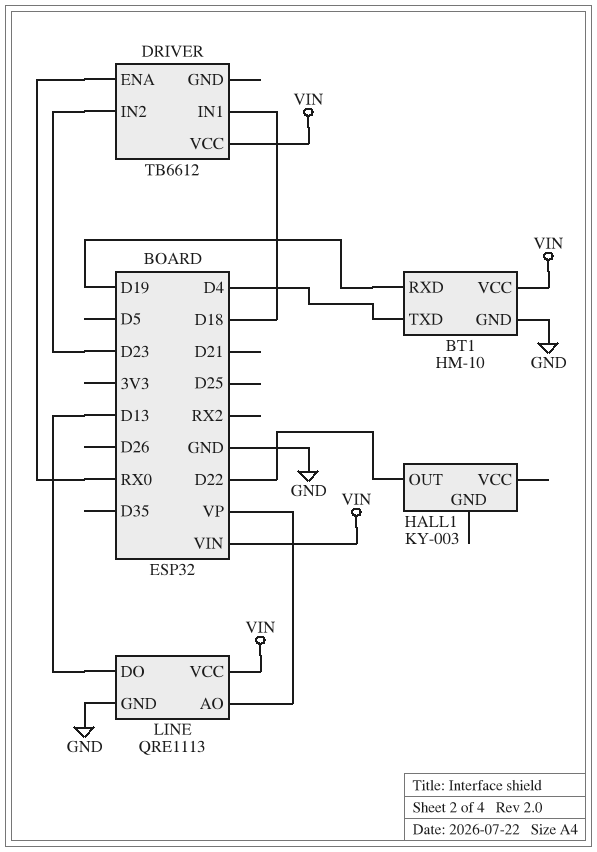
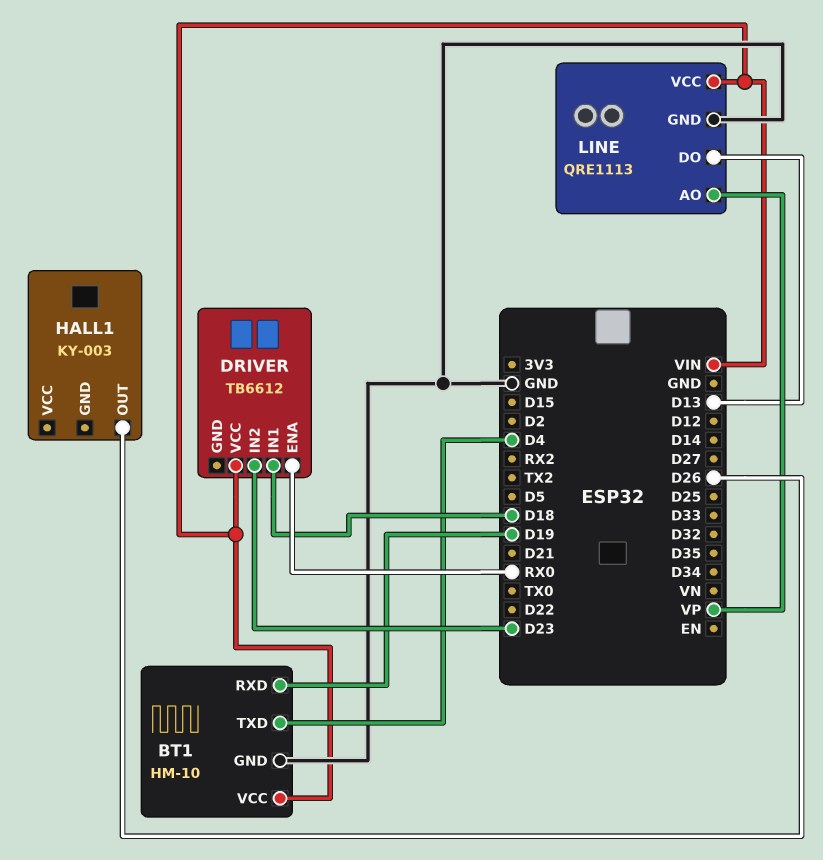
HALL1 pin OUT: D22 -> D26

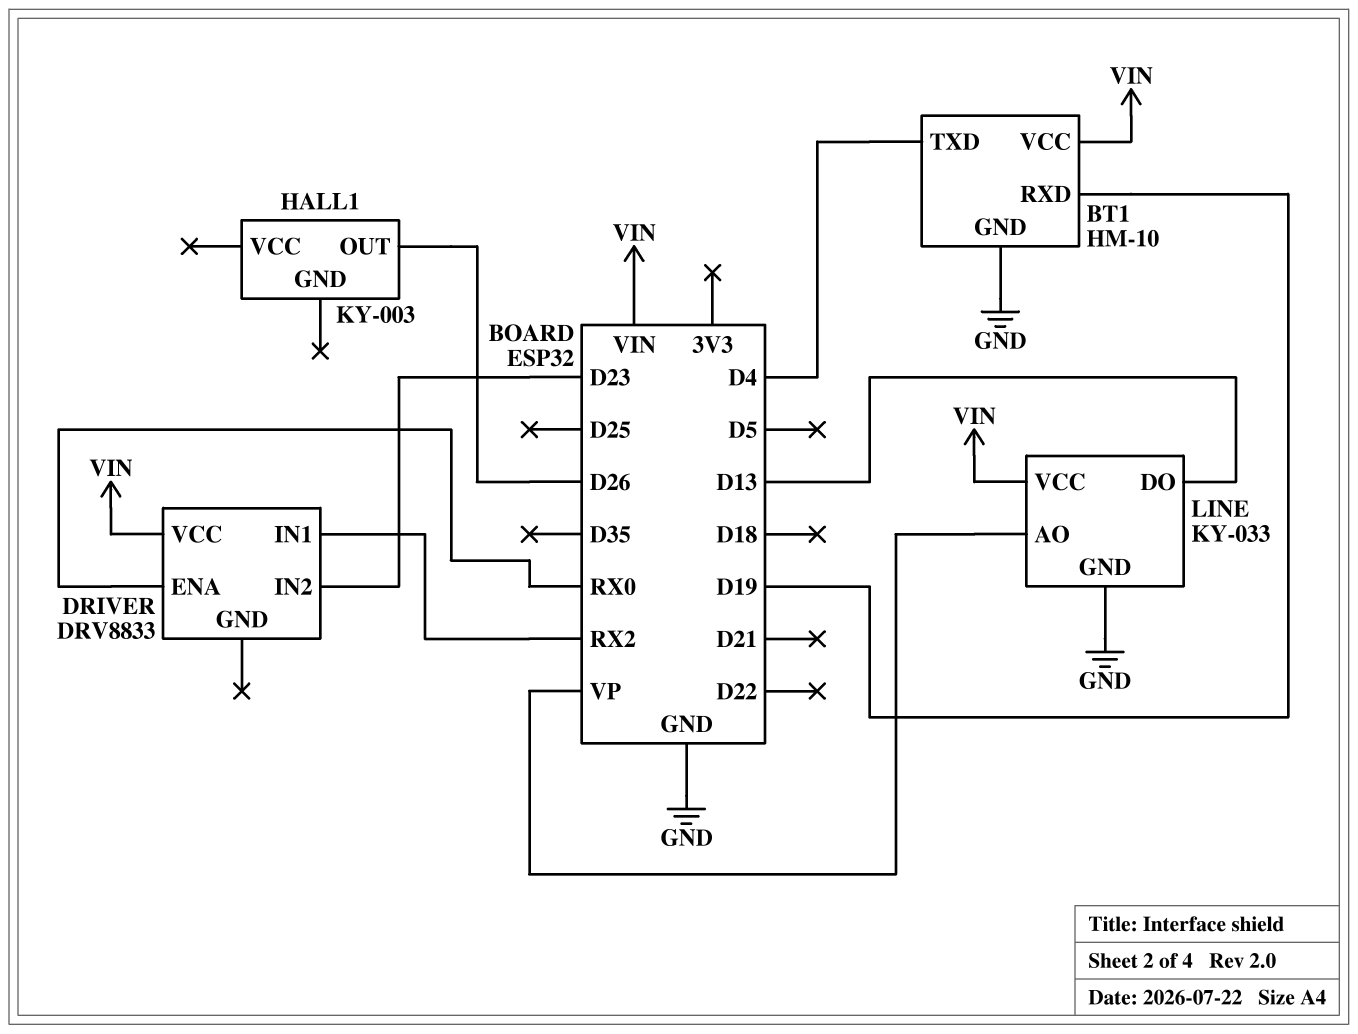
DRIVER: TB6612 -> DRV8833
DRIVER pin IN1: D18 -> RX2
LINE: QRE1113 -> KY-033

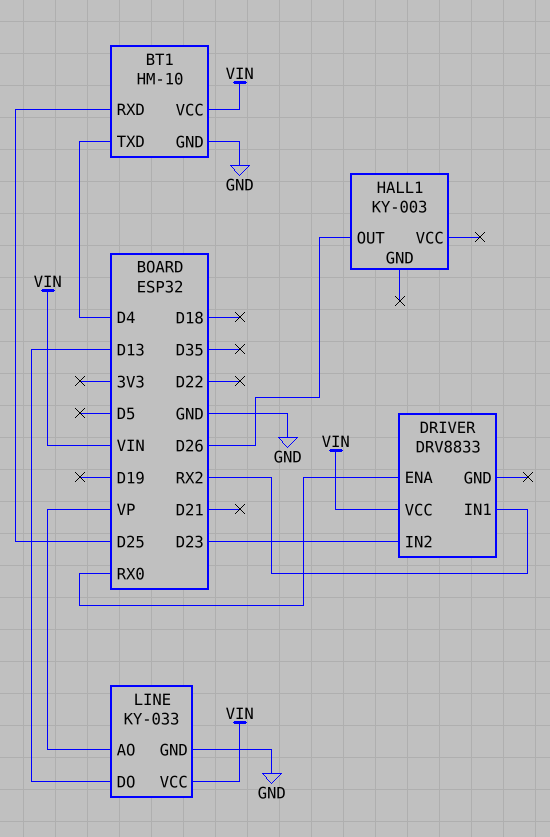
BT1 pin RXD: D19 -> D25

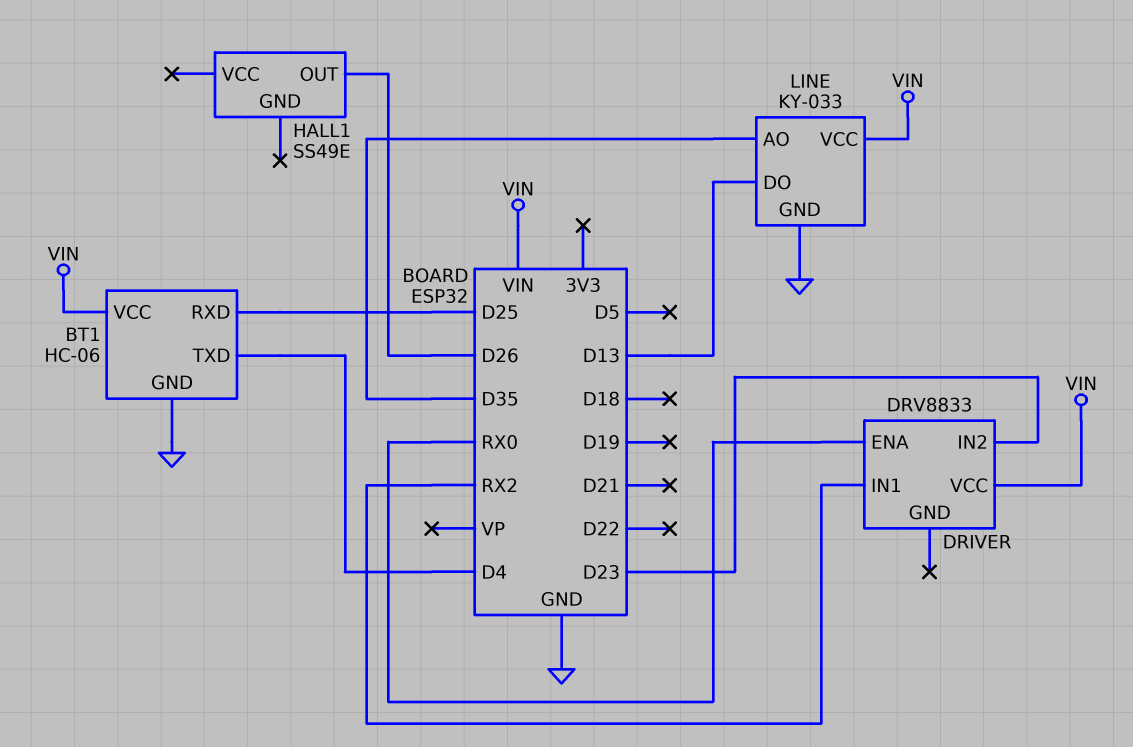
BT1: HM-10 -> HC-06
HALL1: KY-003 -> SS49E
LINE pin AO: VP -> D35

